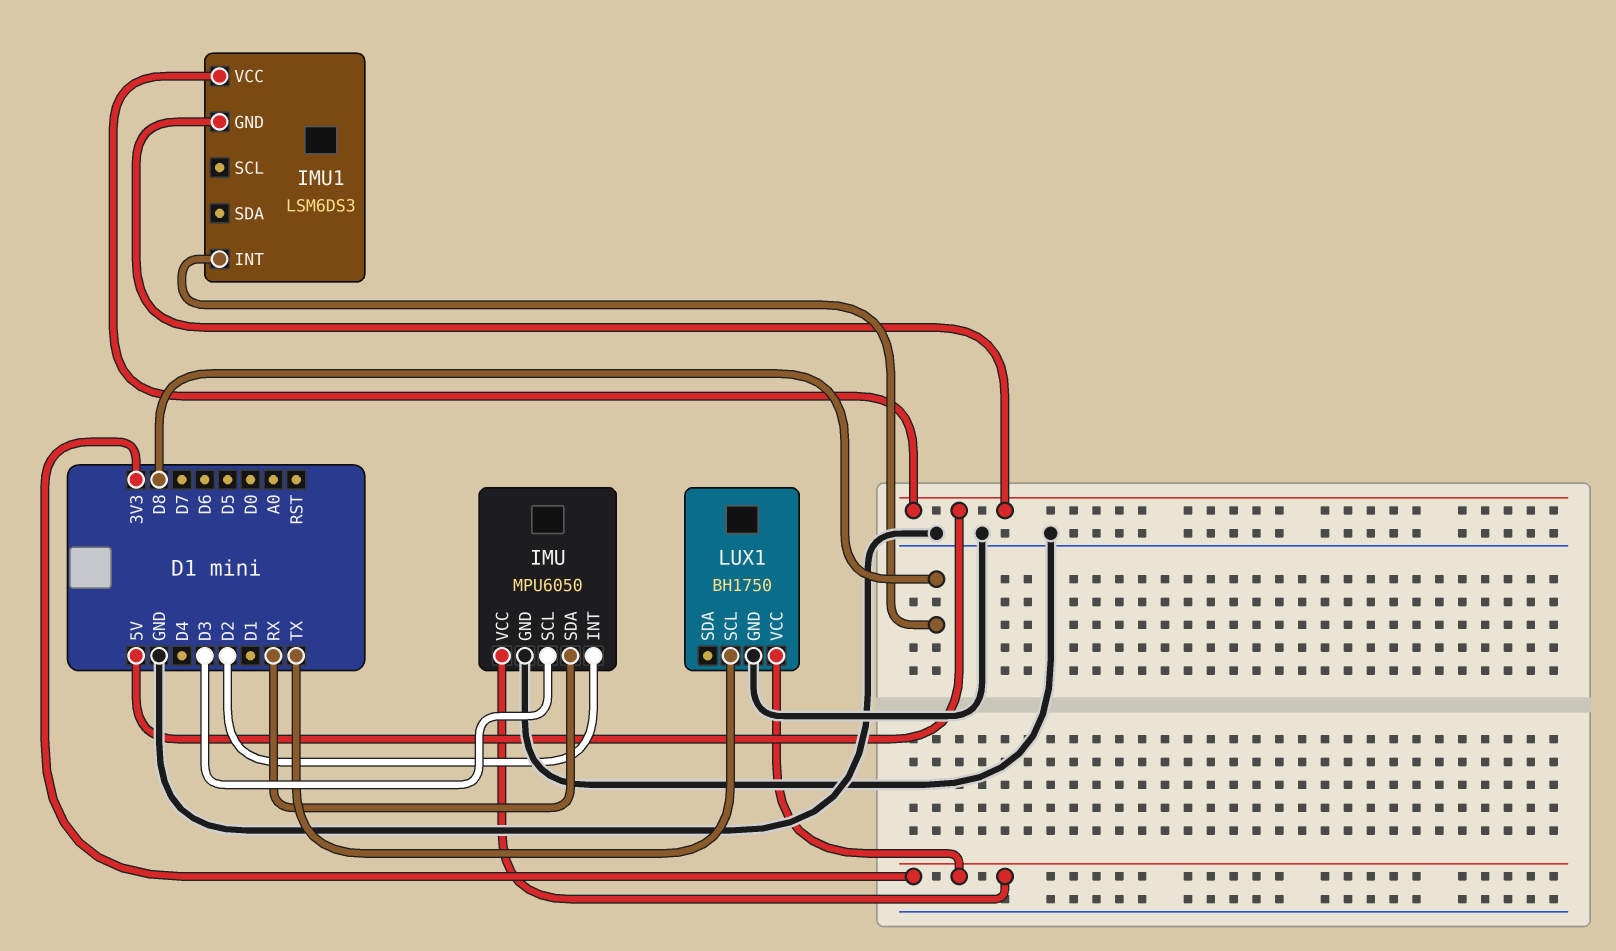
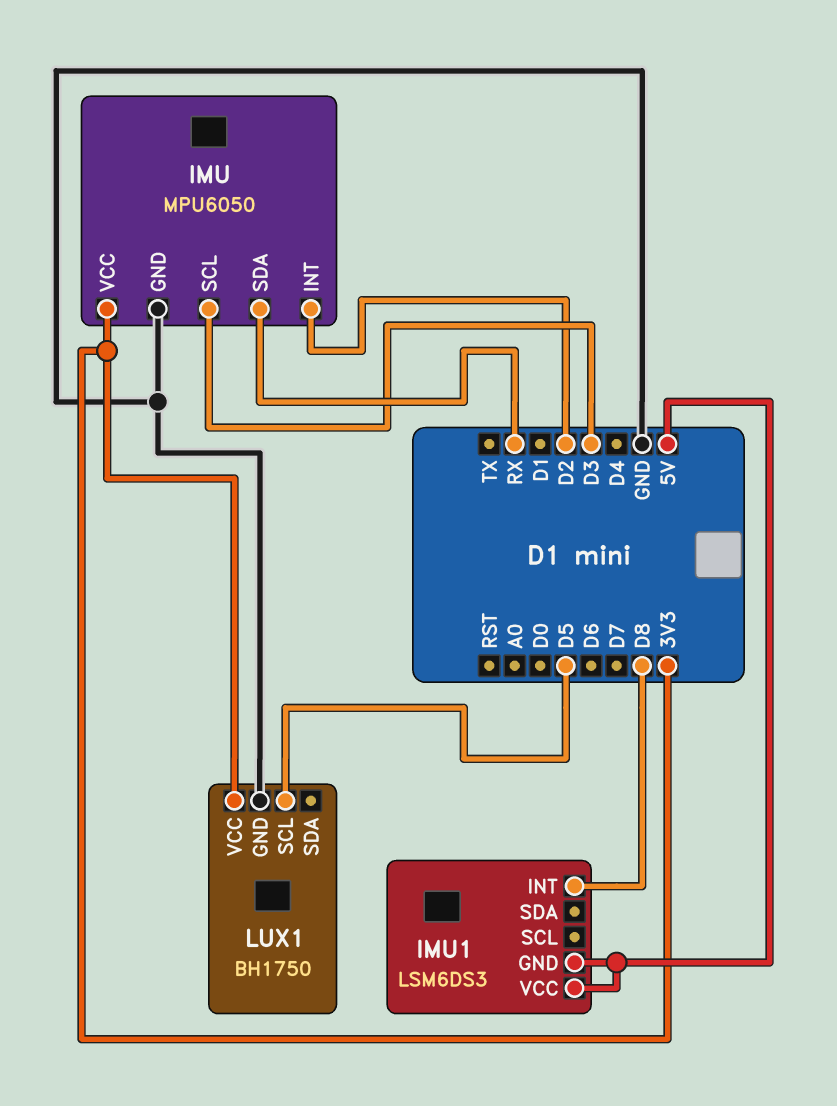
LUX1 pin SCL: TX -> D5

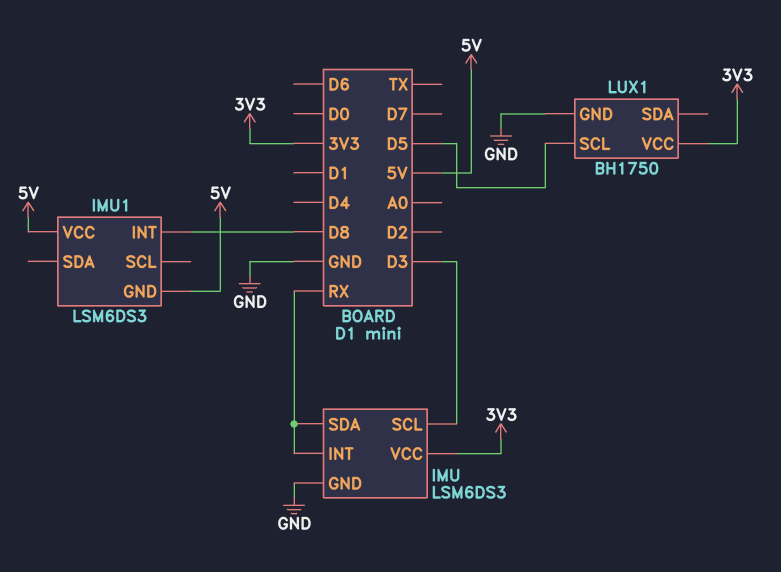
IMU: MPU6050 -> LSM6DS3
IMU pin INT: D2 -> RX

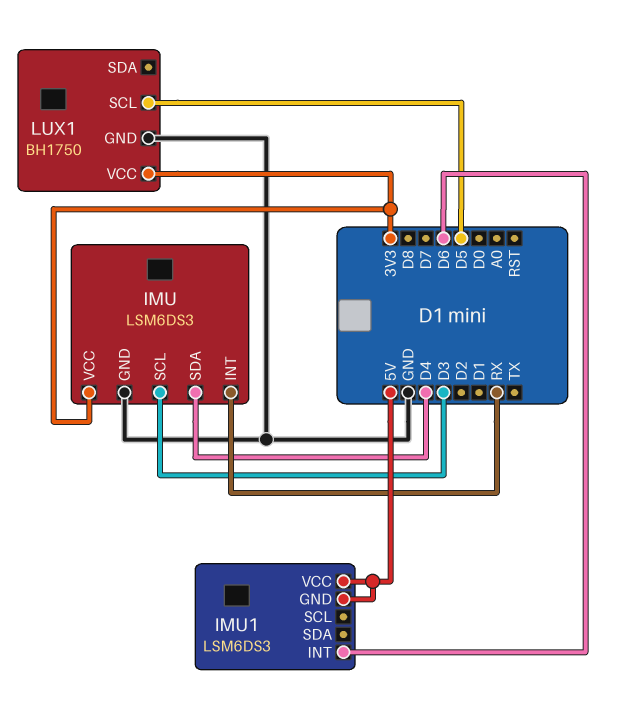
IMU pin SDA: RX -> D4
IMU1 pin INT: D8 -> D6

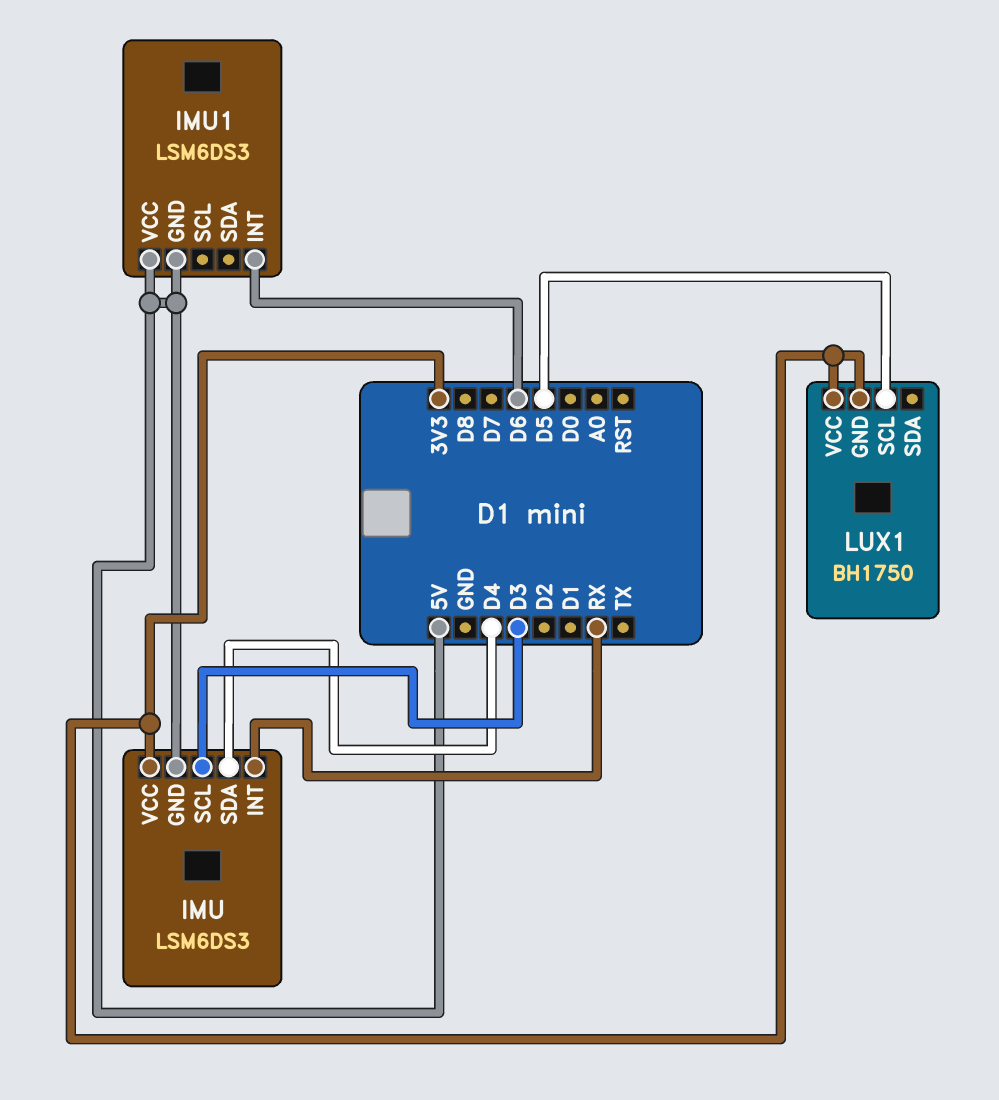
IMU pin GND: GND -> 5V
LUX1 pin GND: GND -> 3V3

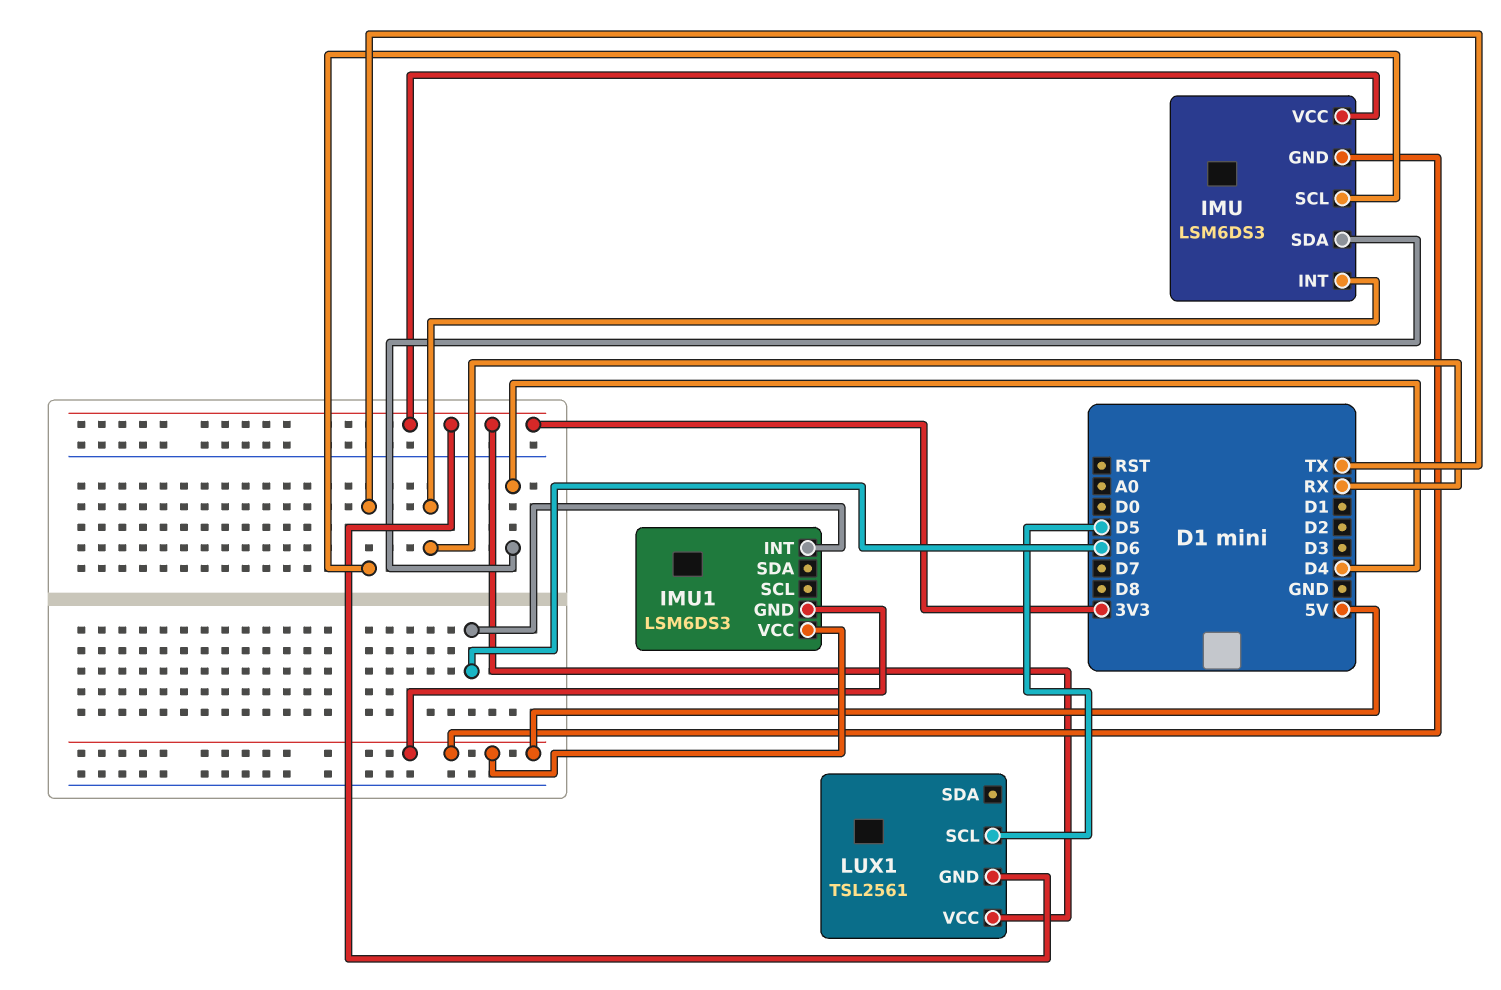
IMU pin SCL: D3 -> TX
LUX1: BH1750 -> TSL2561

